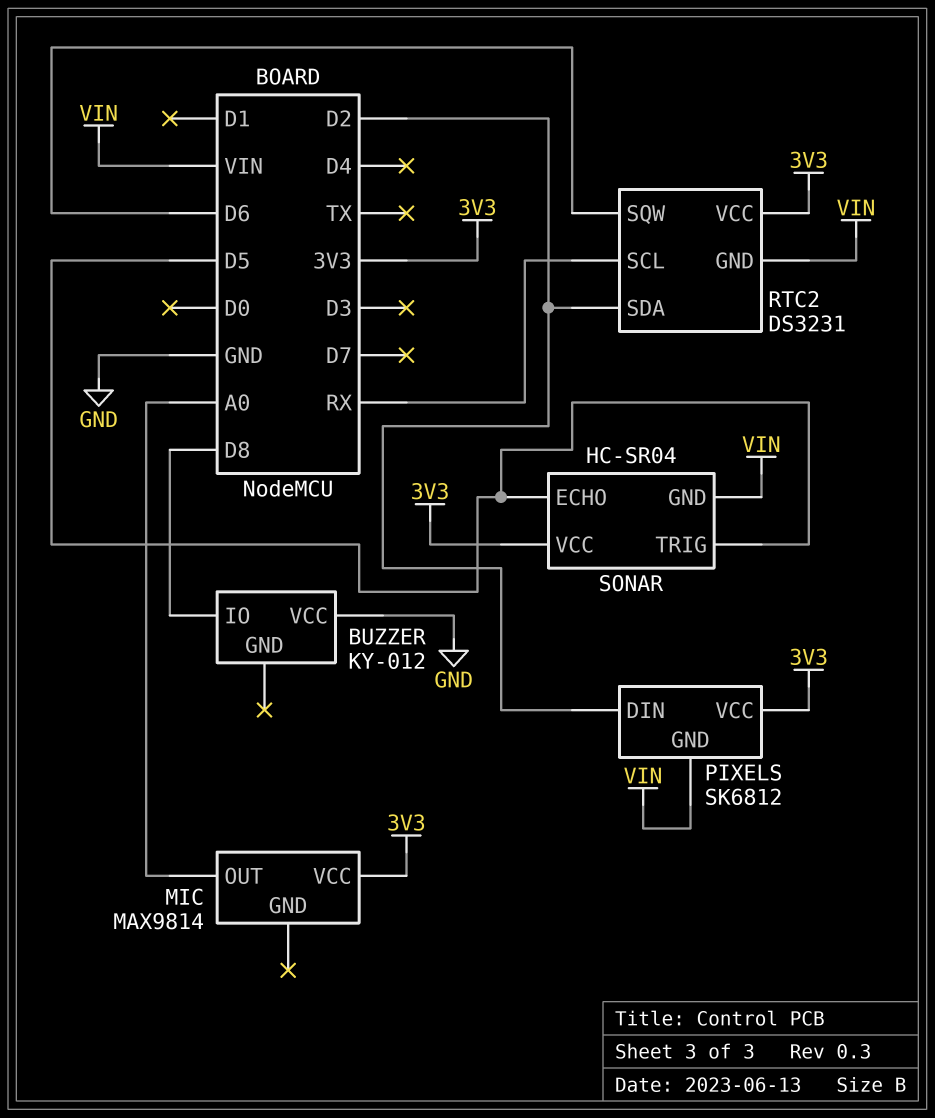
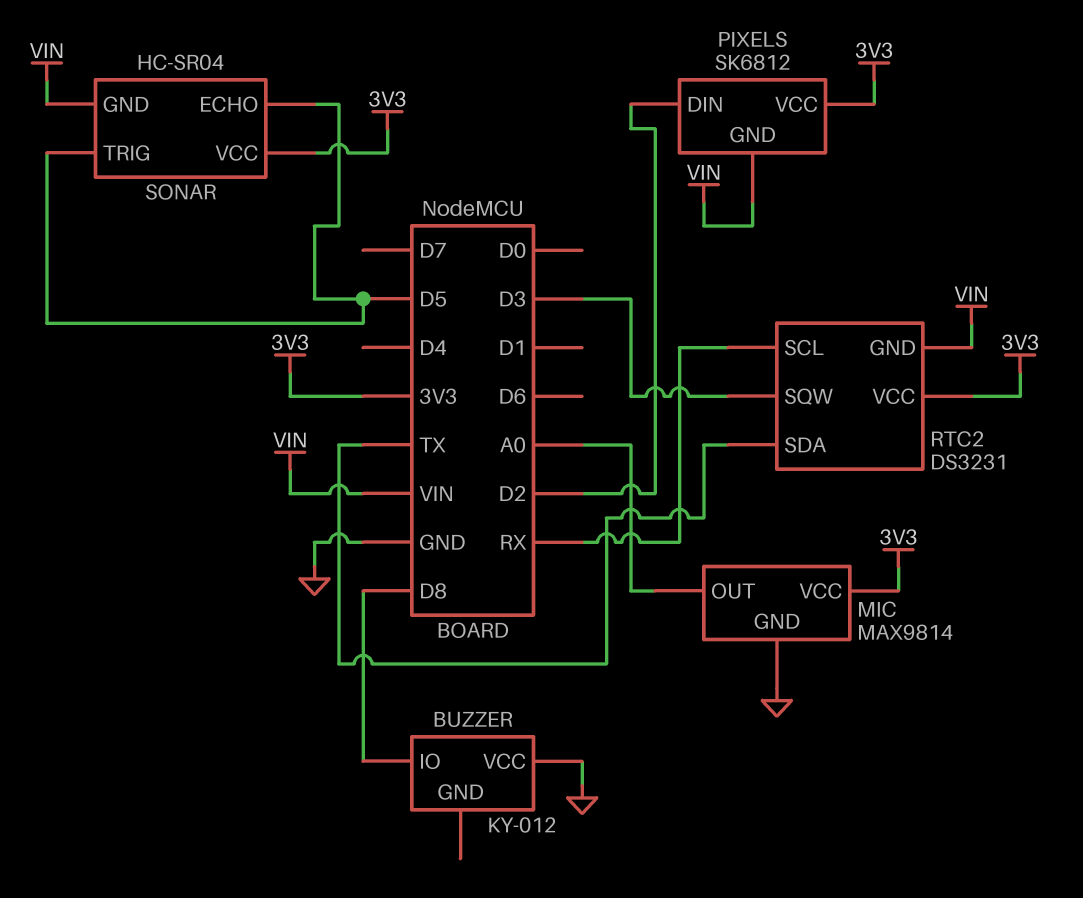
MIC pin GND: none -> GND
RTC2 pin SDA: D2 -> TX
RTC2 pin SQW: D6 -> D3

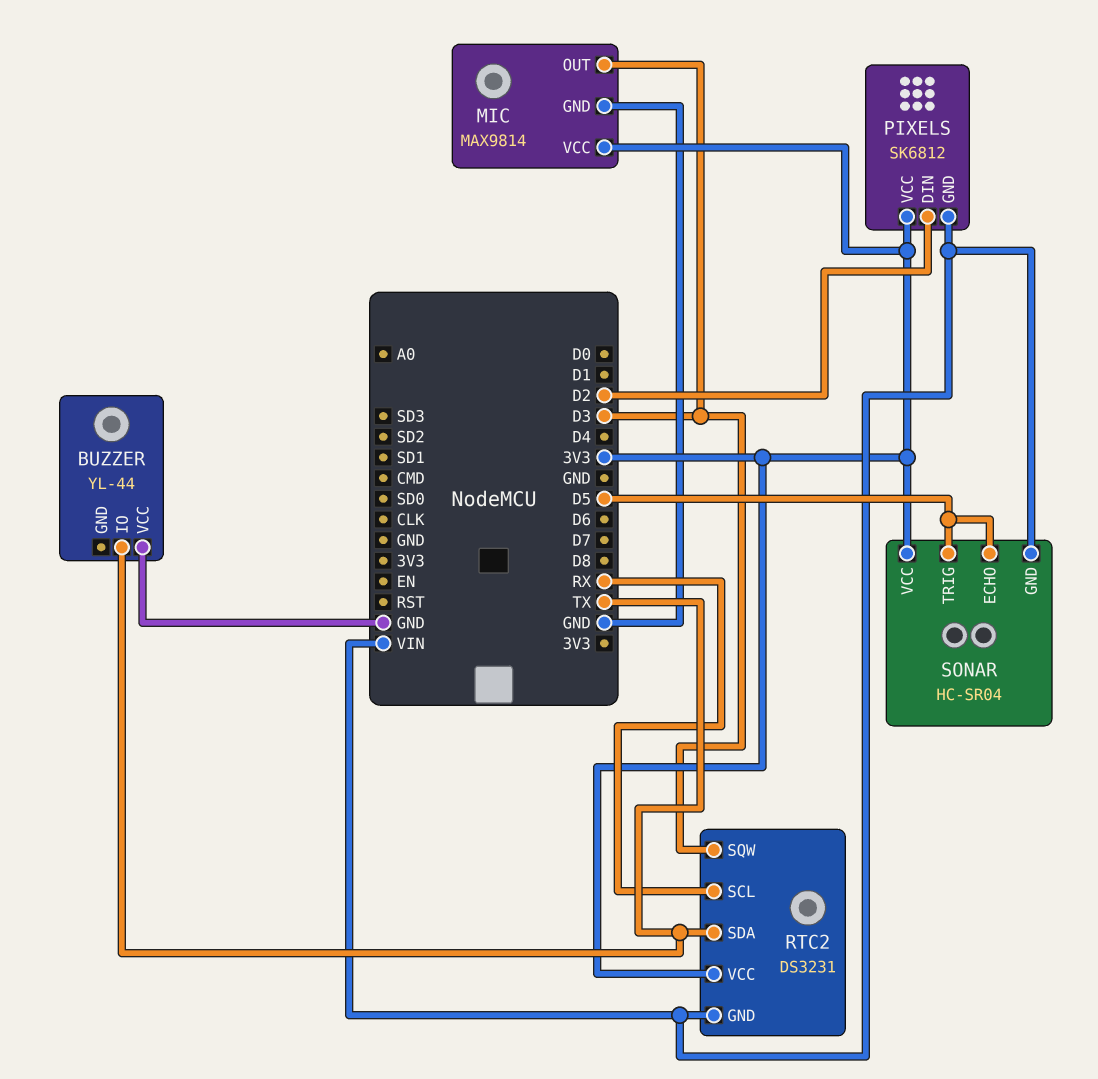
BUZZER: KY-012 -> YL-44
BUZZER pin IO: D8 -> TX
MIC pin OUT: A0 -> D3

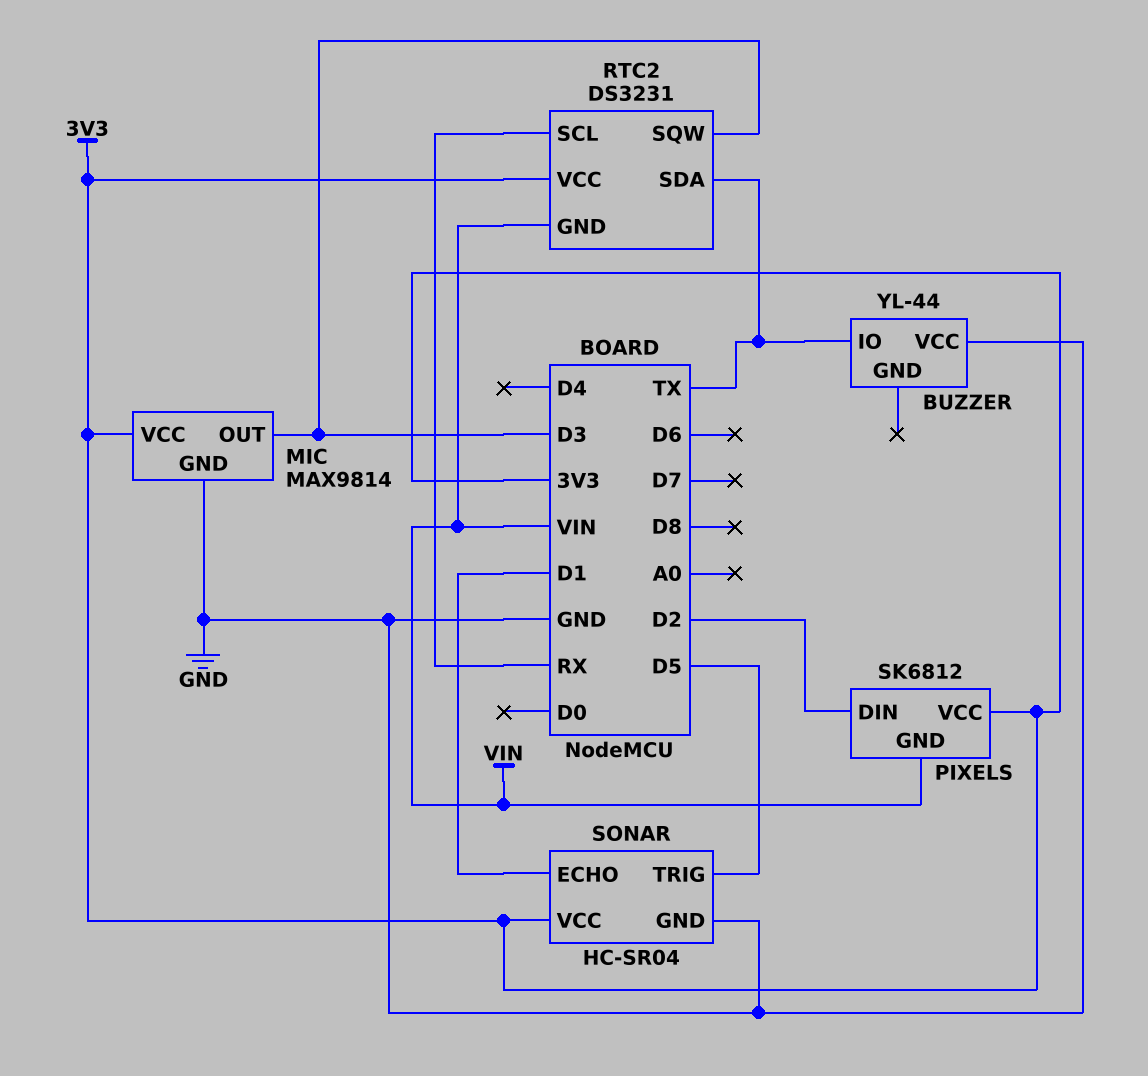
SONAR pin ECHO: D5 -> D1
SONAR pin GND: VIN -> GND

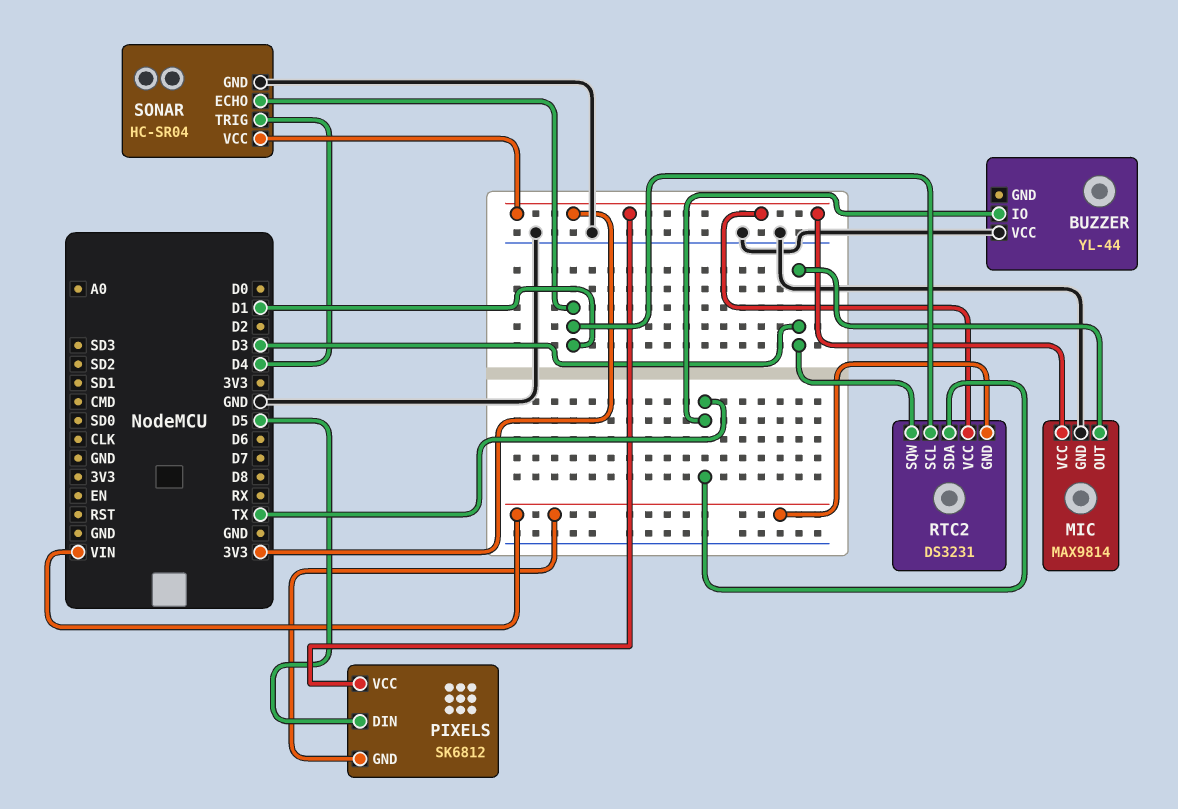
PIXELS pin DIN: D2 -> D5
RTC2 pin SCL: RX -> D1
SONAR pin TRIG: D5 -> D4

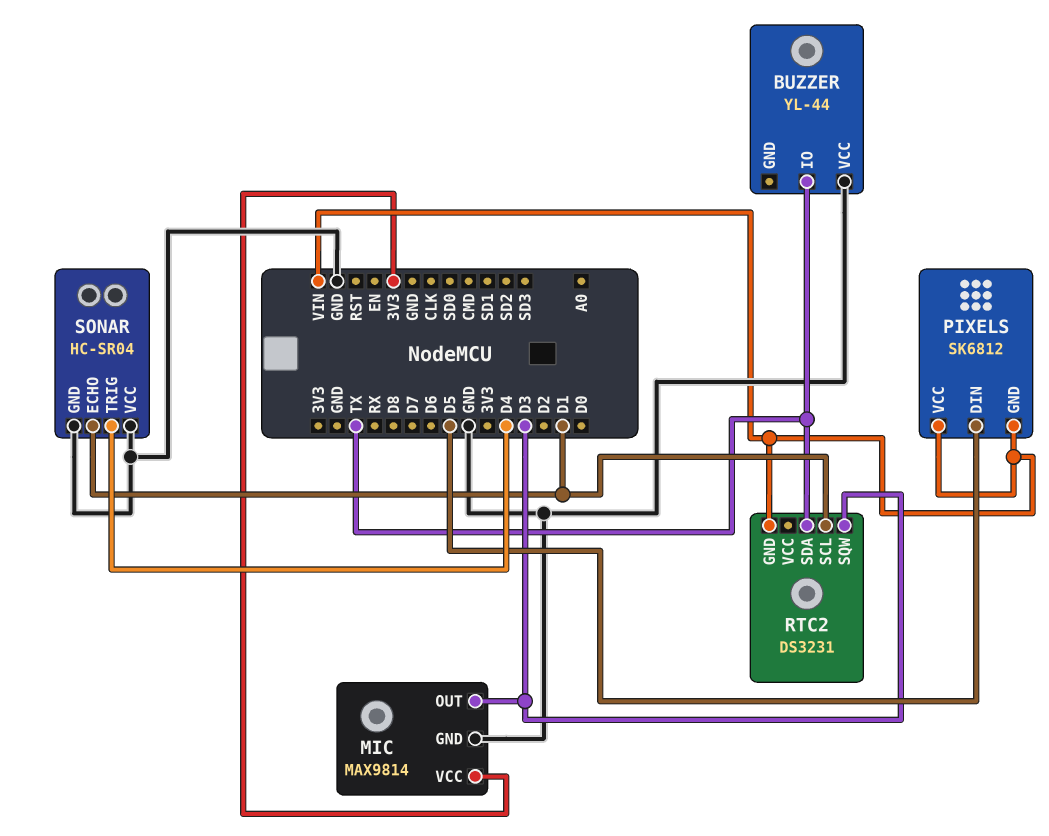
PIXELS pin VCC: 3V3 -> VIN
RTC2 pin VCC: 3V3 -> none
SONAR pin VCC: 3V3 -> GND

